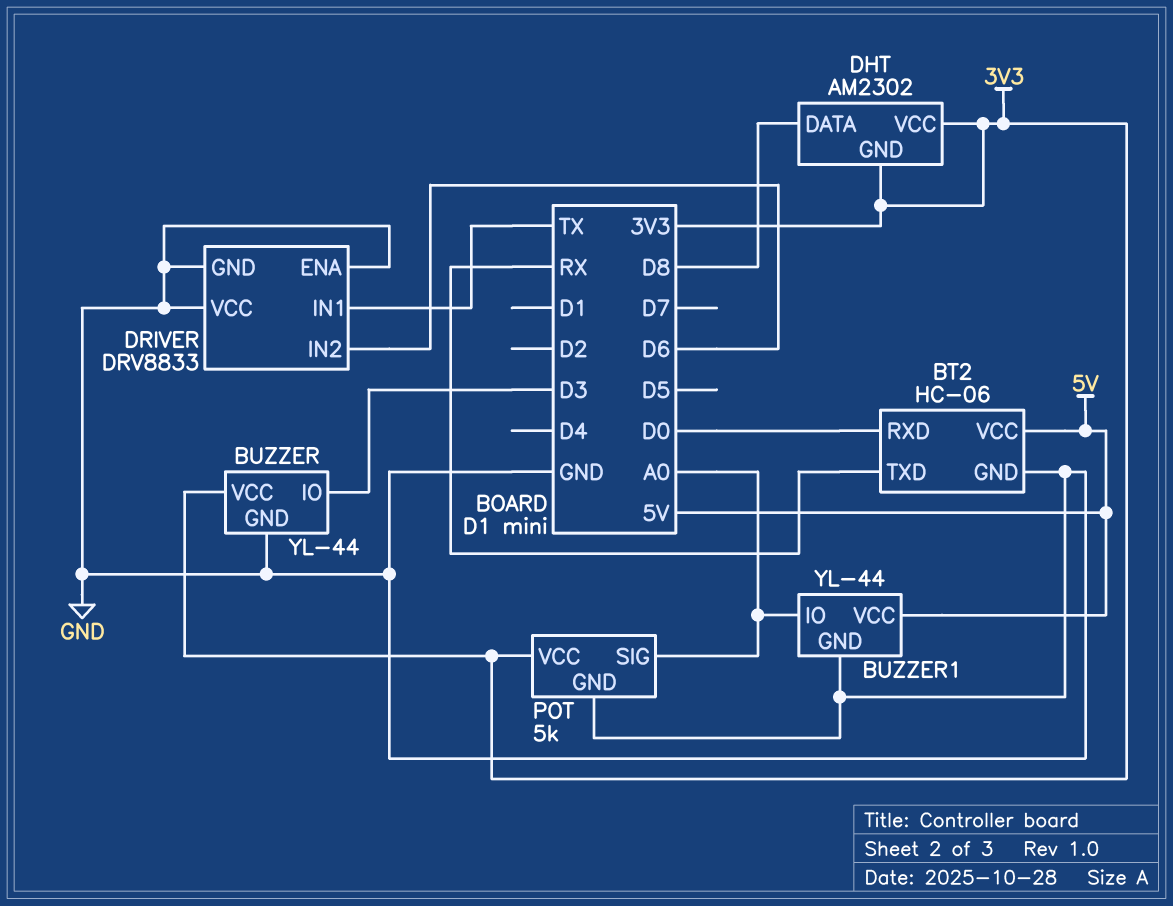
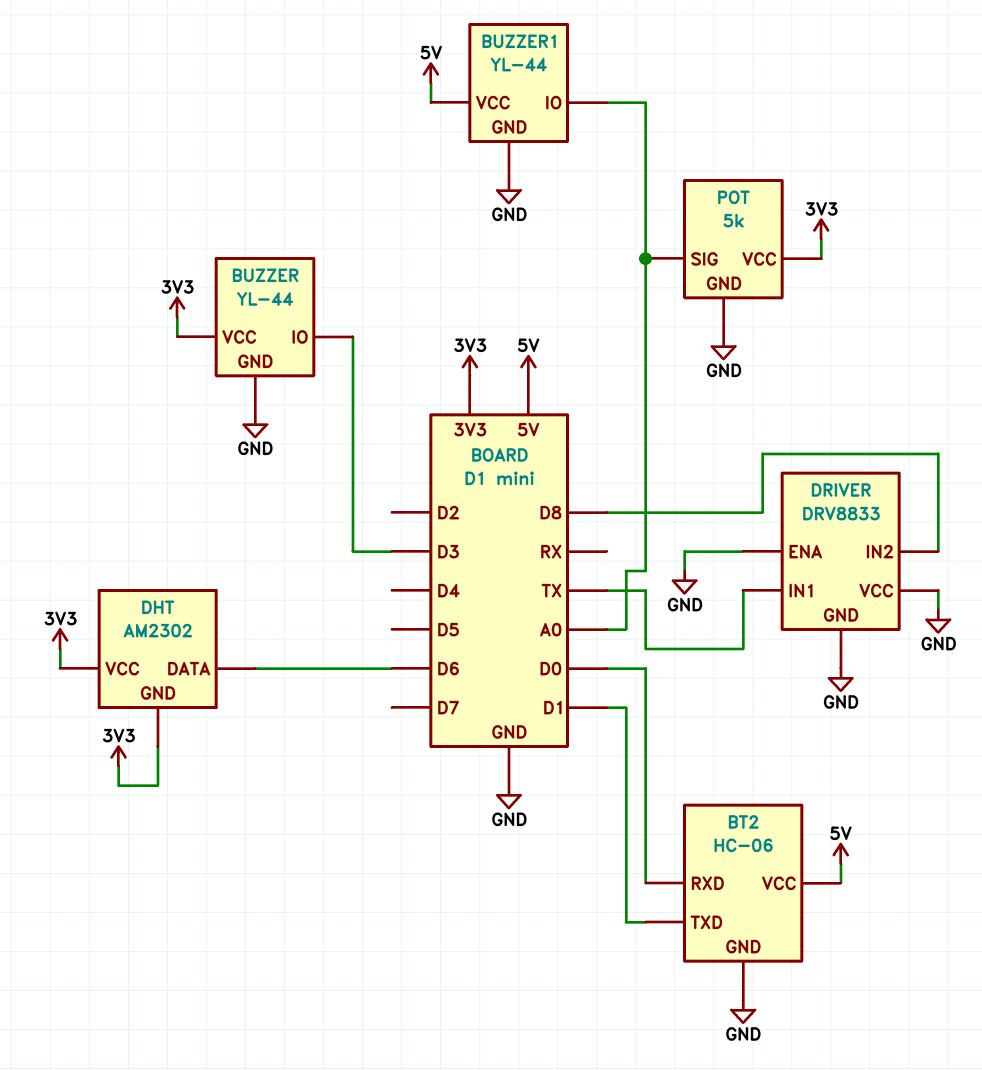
BT2 pin TXD: RX -> D1
DHT pin DATA: D8 -> D6
DRIVER pin IN2: D6 -> D8

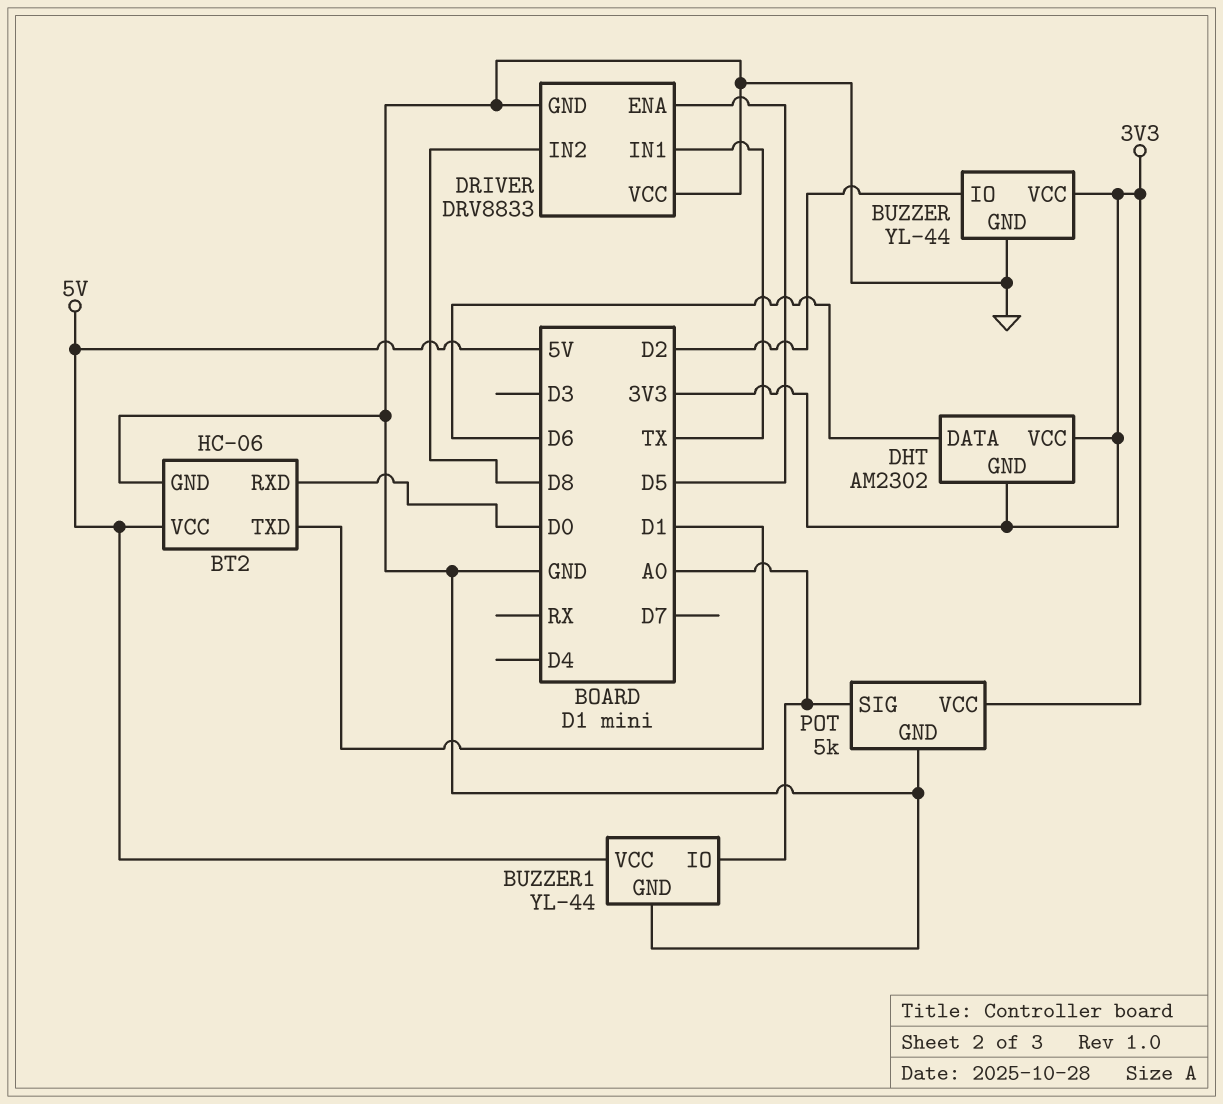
BUZZER pin IO: D3 -> D2
DRIVER pin ENA: GND -> D5

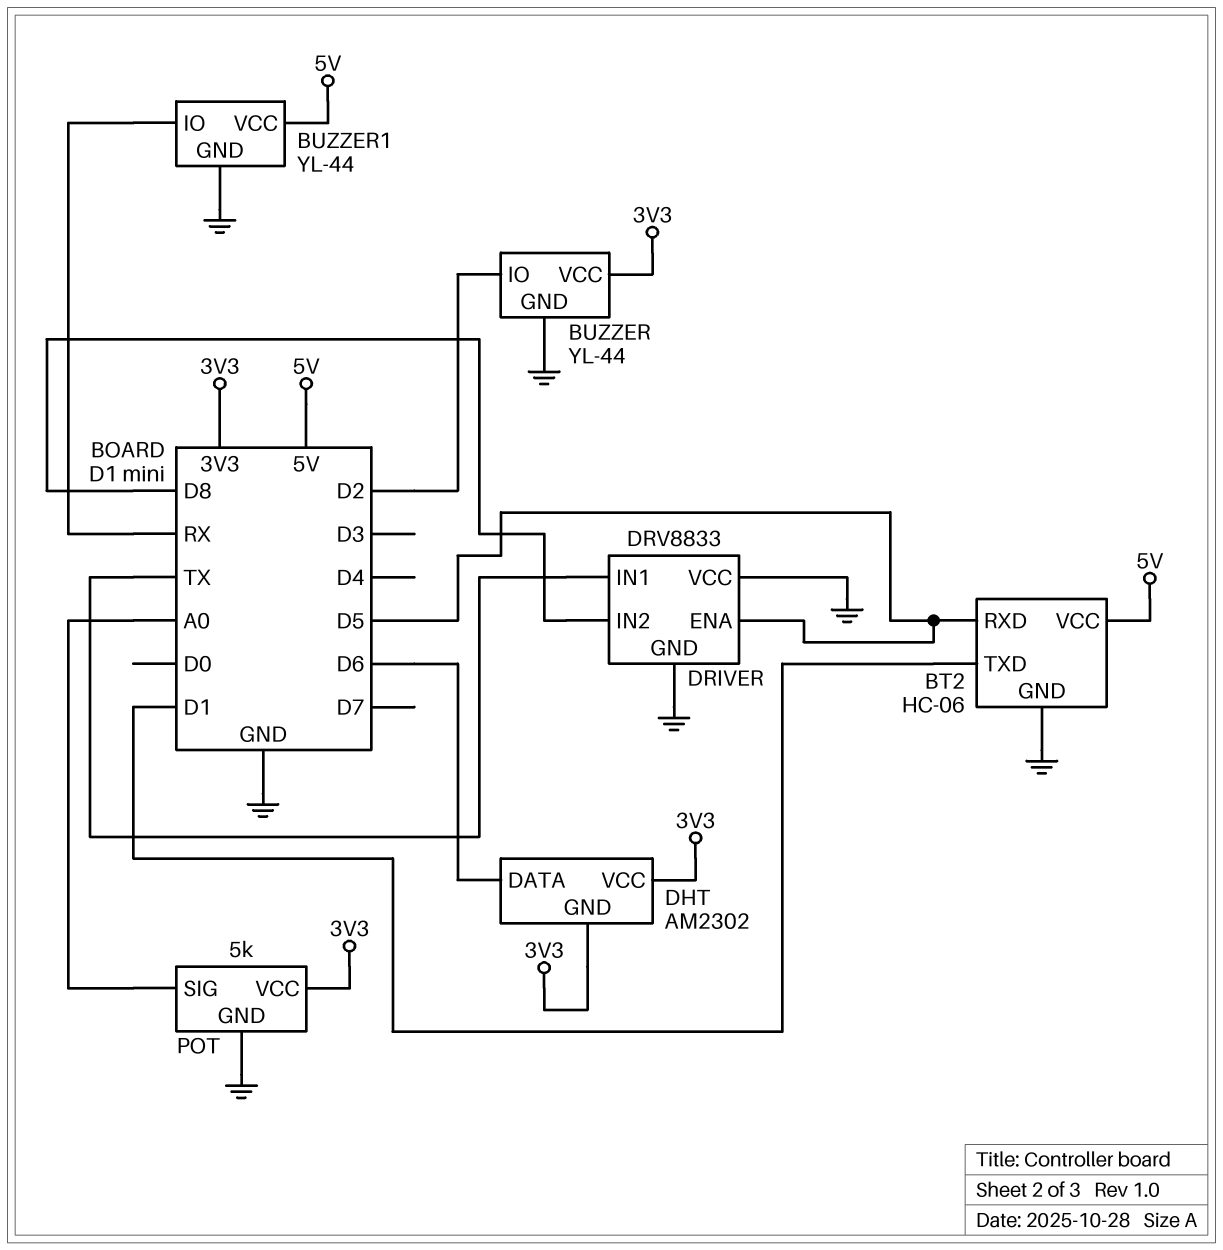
BT2 pin RXD: D0 -> D5
BUZZER1 pin IO: A0 -> RX

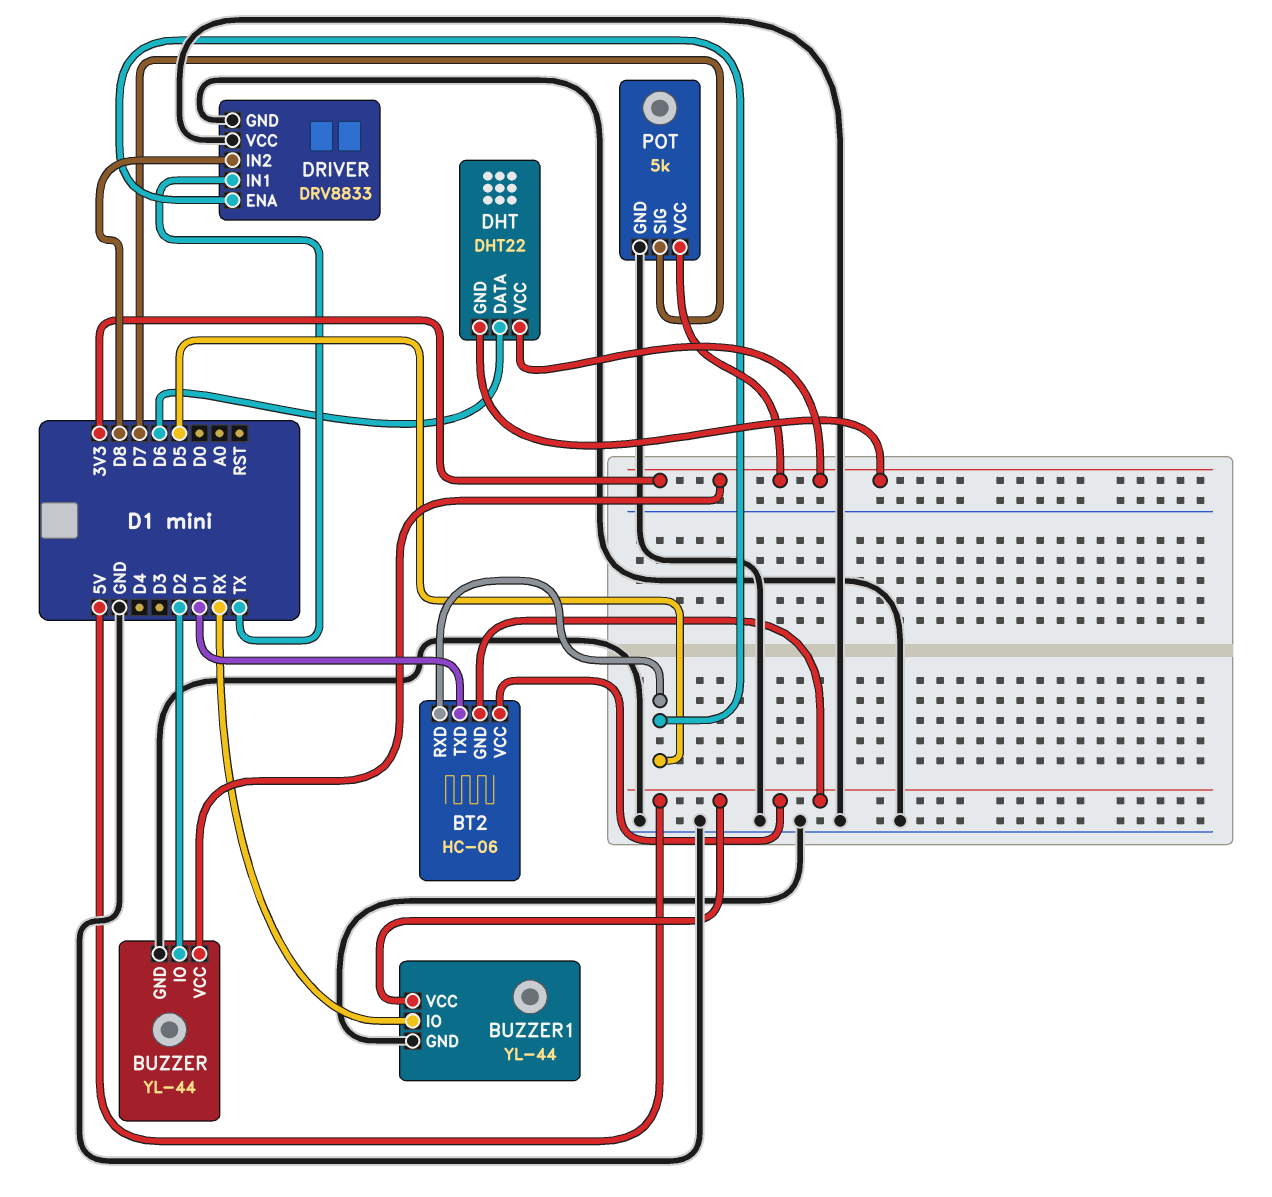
BT2 pin GND: GND -> 5V
DHT: AM2302 -> DHT22
POT pin SIG: A0 -> D7

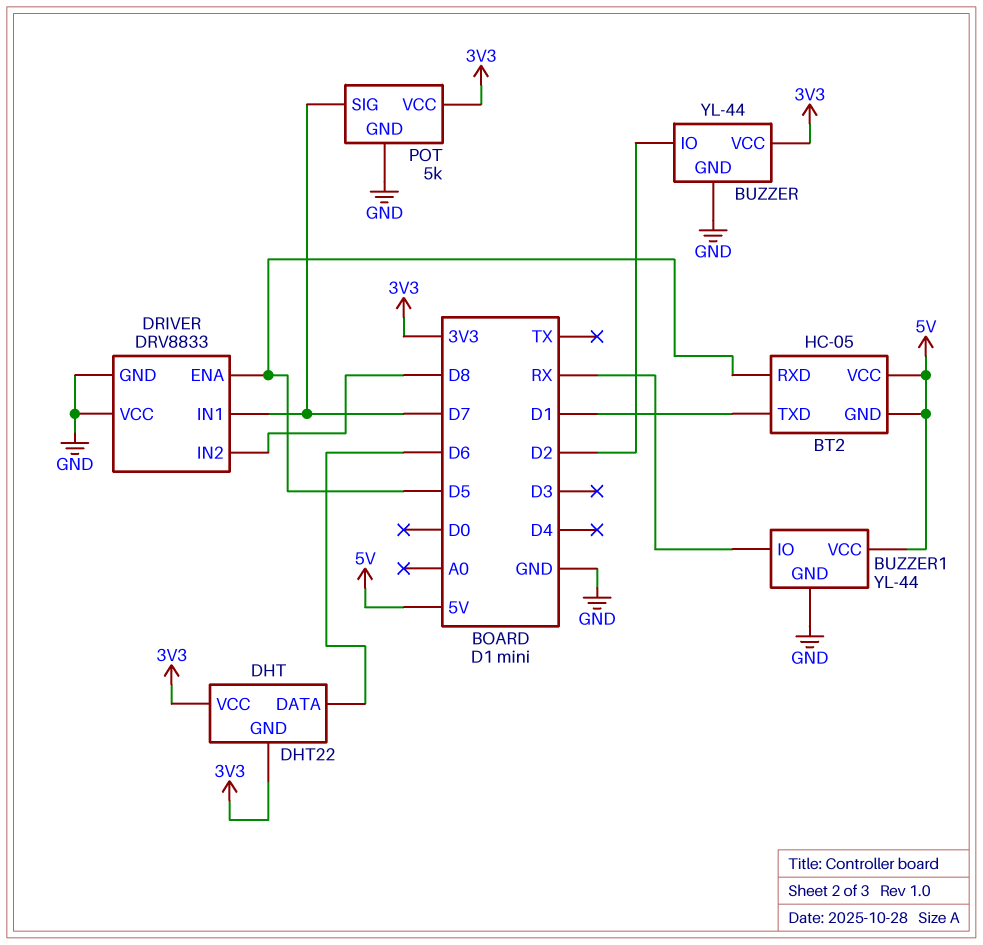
BT2: HC-06 -> HC-05
DRIVER pin IN1: TX -> D7

